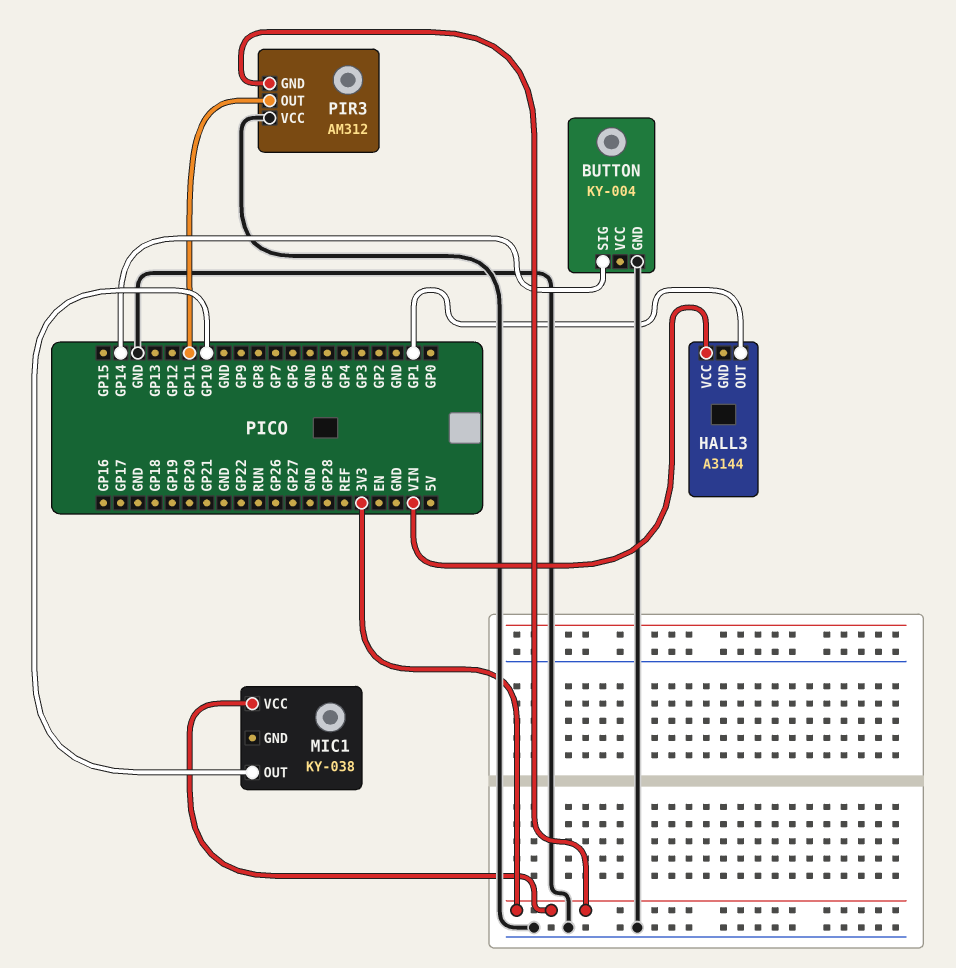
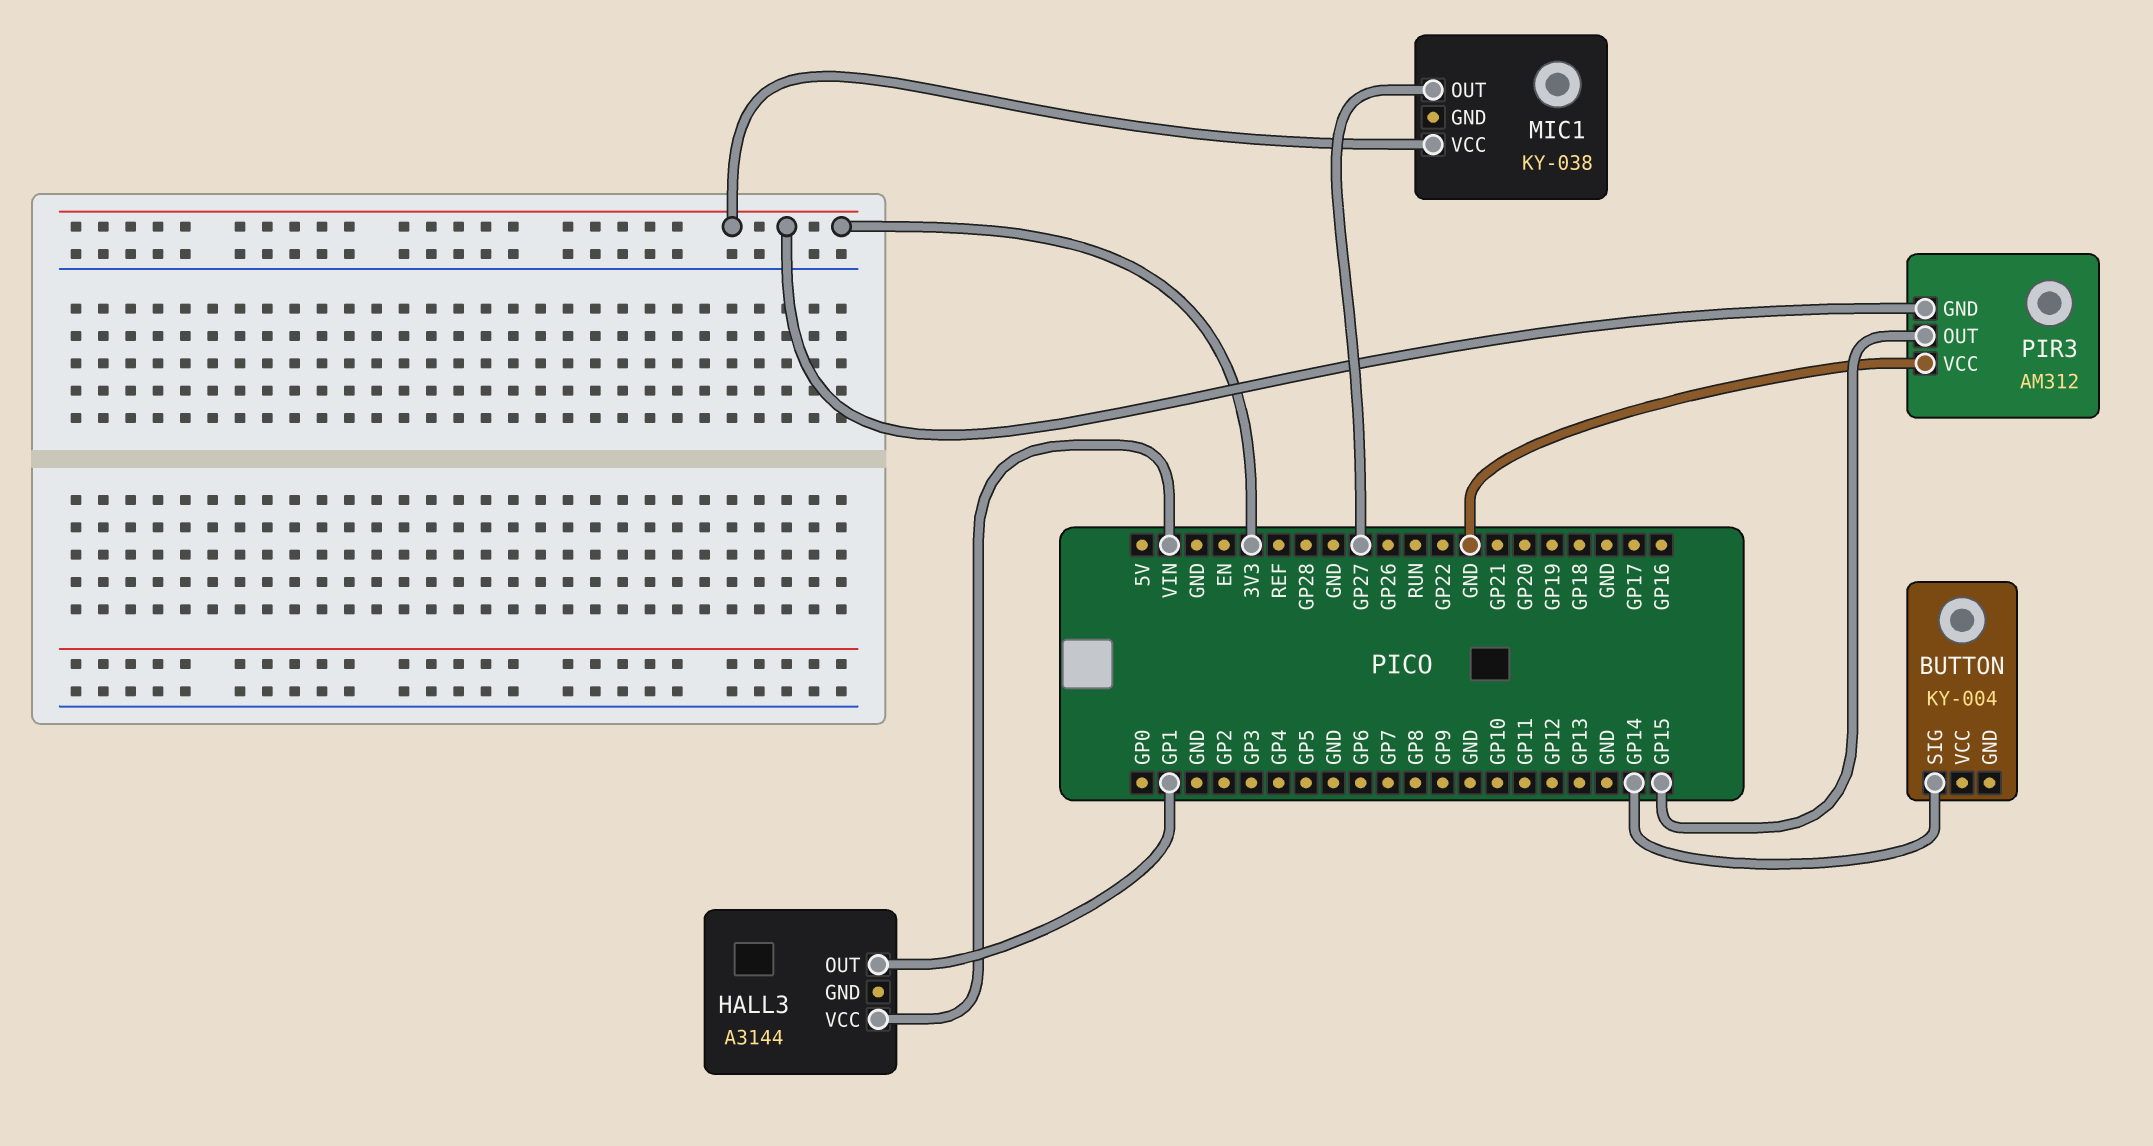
BUTTON pin GND: GND -> none
MIC1 pin OUT: GP10 -> GP27
PIR3 pin OUT: GP11 -> GP15

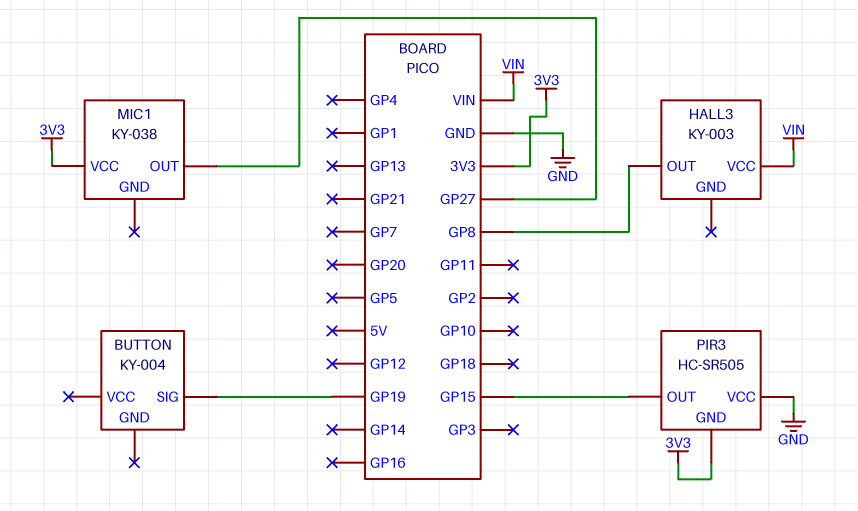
BUTTON pin SIG: GP14 -> GP19
HALL3: A3144 -> KY-003
HALL3 pin OUT: GP1 -> GP8
PIR3: AM312 -> HC-SR505

